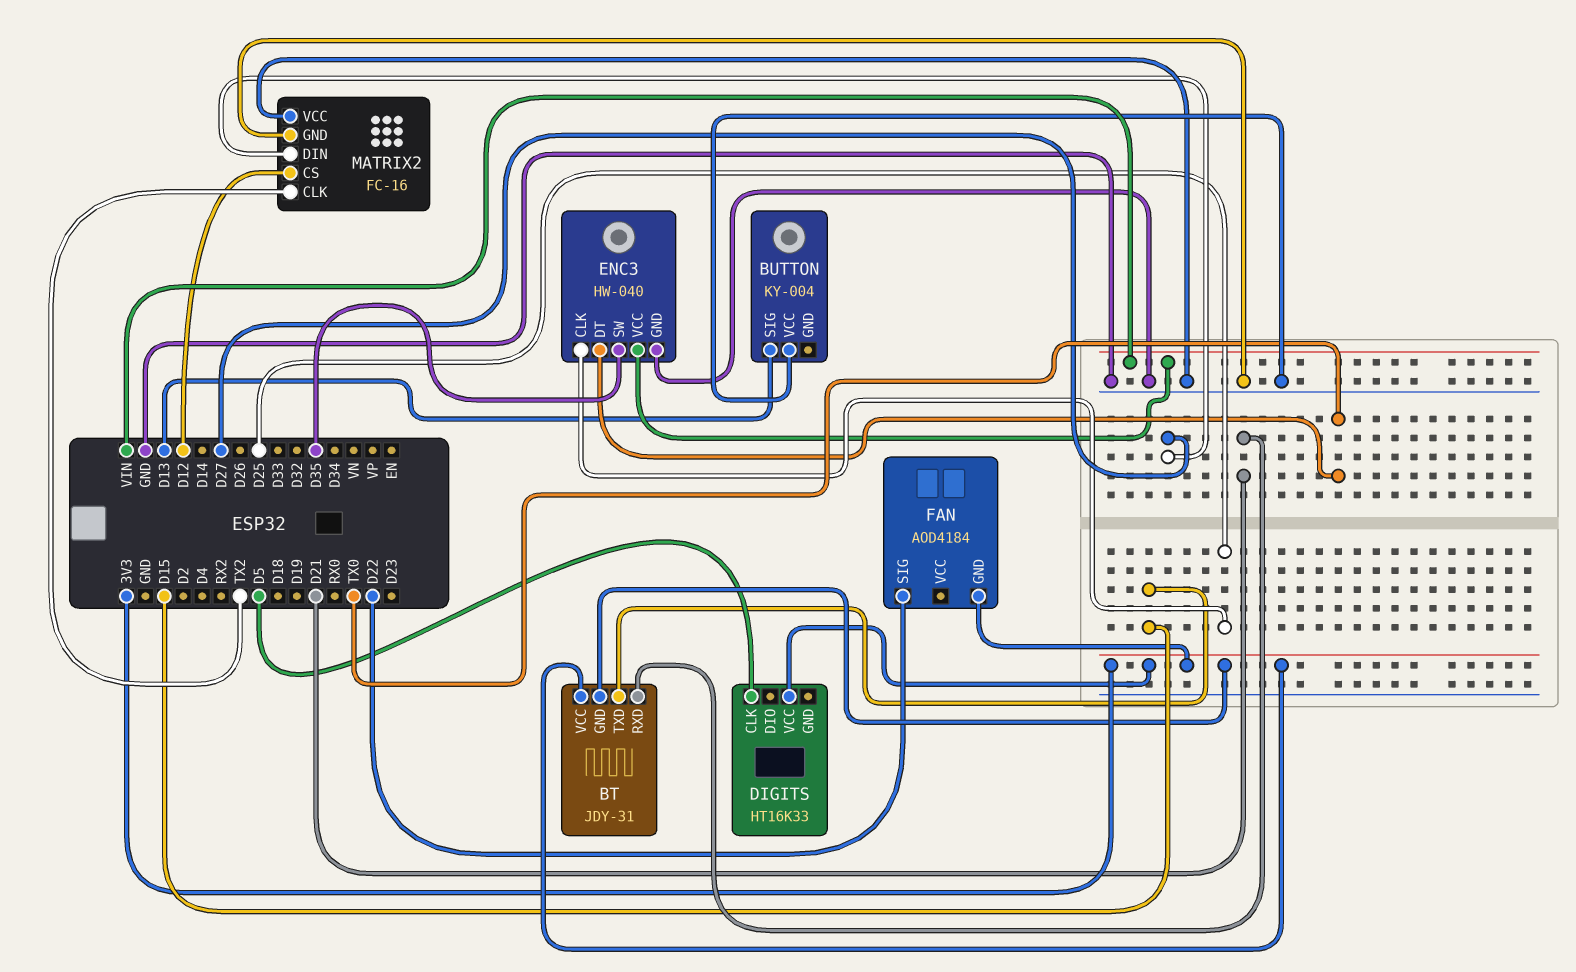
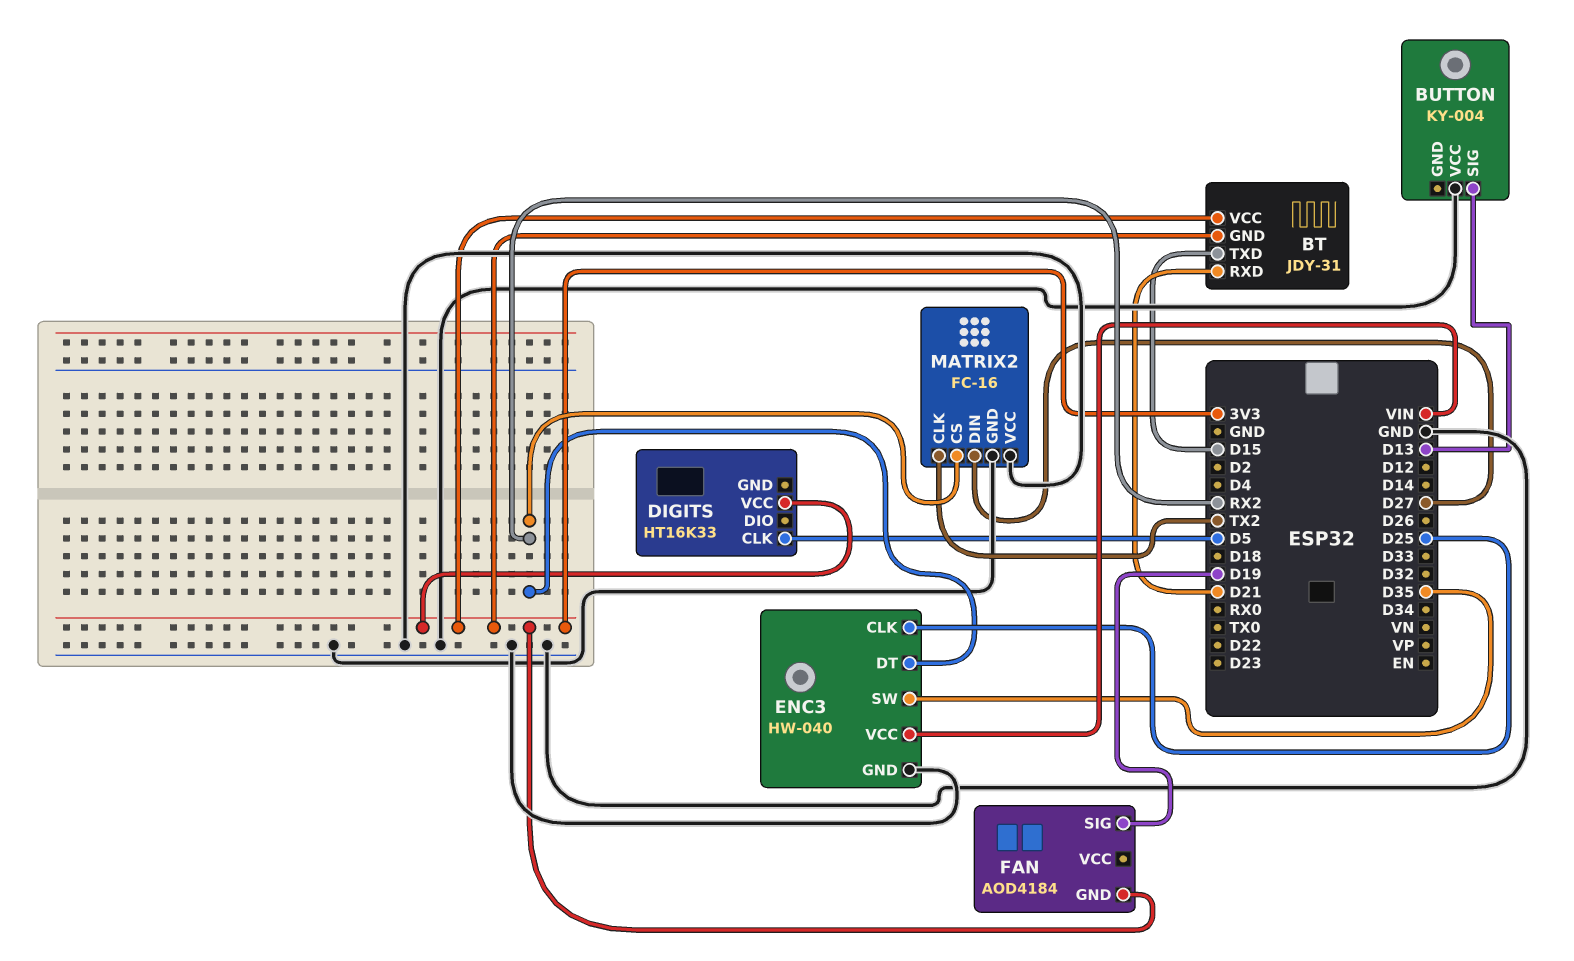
ENC3 pin DT: TX0 -> RX2
FAN pin SIG: D22 -> D19
MATRIX2 pin CS: D12 -> RX2

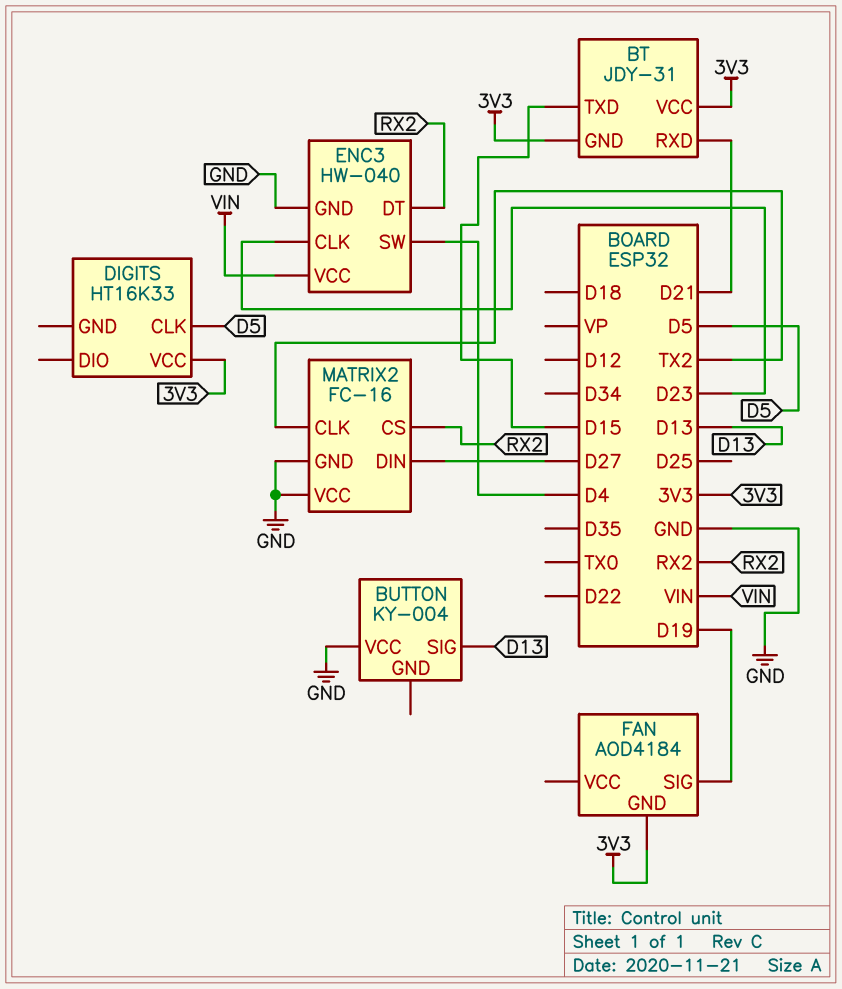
ENC3 pin CLK: D25 -> D23
ENC3 pin SW: D35 -> D4

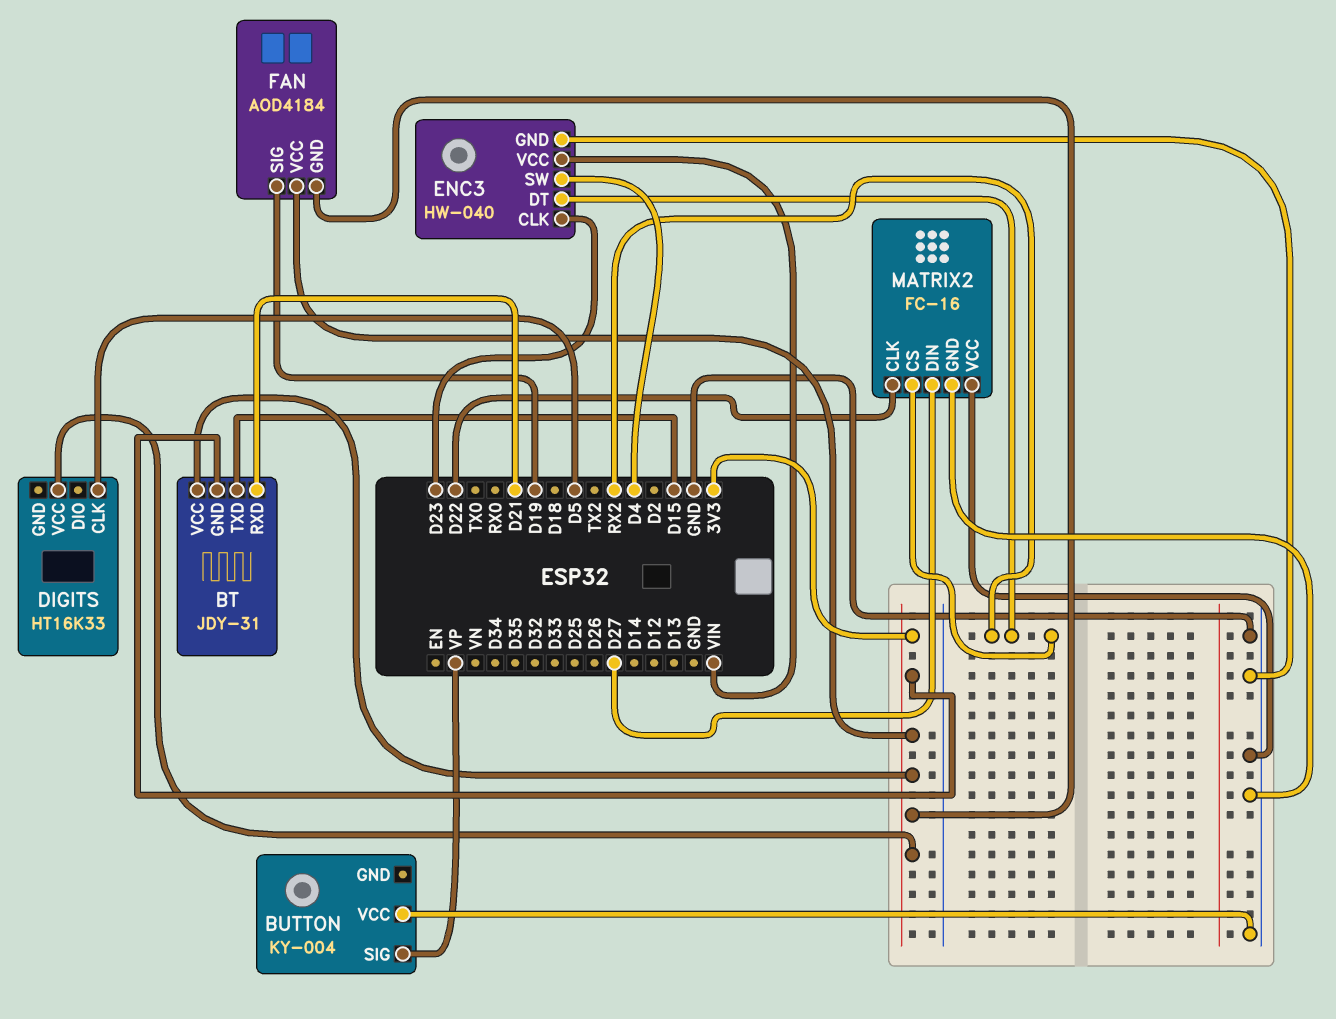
BUTTON pin SIG: D13 -> VP
FAN pin VCC: none -> 3V3
MATRIX2 pin CLK: TX2 -> D22

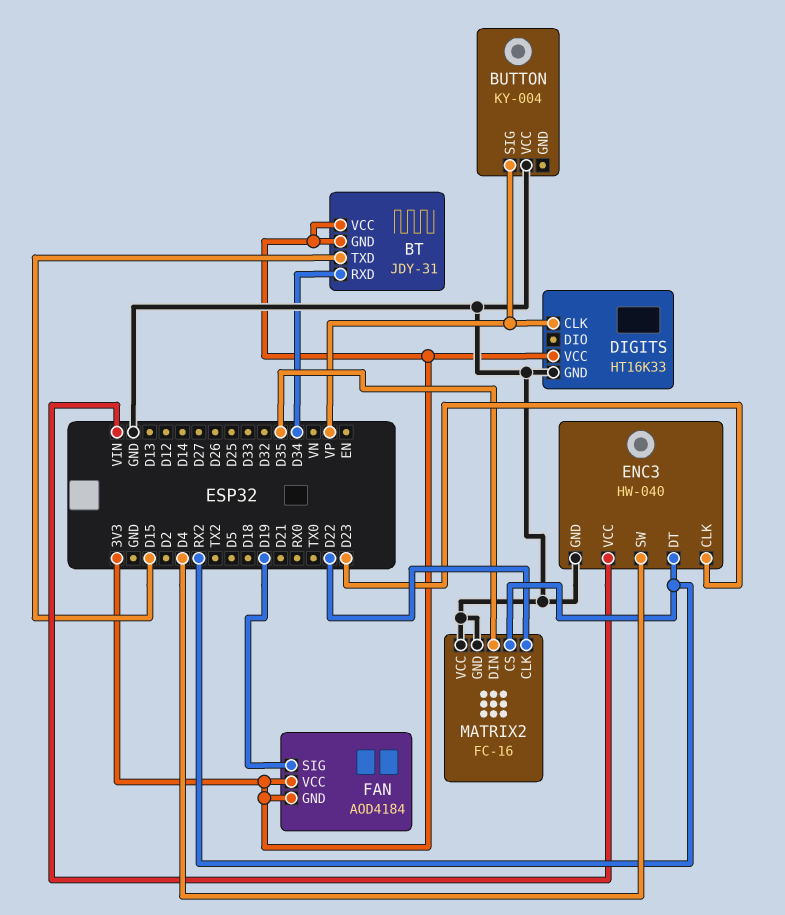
BT pin RXD: D21 -> D34
DIGITS pin CLK: D5 -> VP
DIGITS pin GND: none -> GND
MATRIX2 pin DIN: D27 -> D35

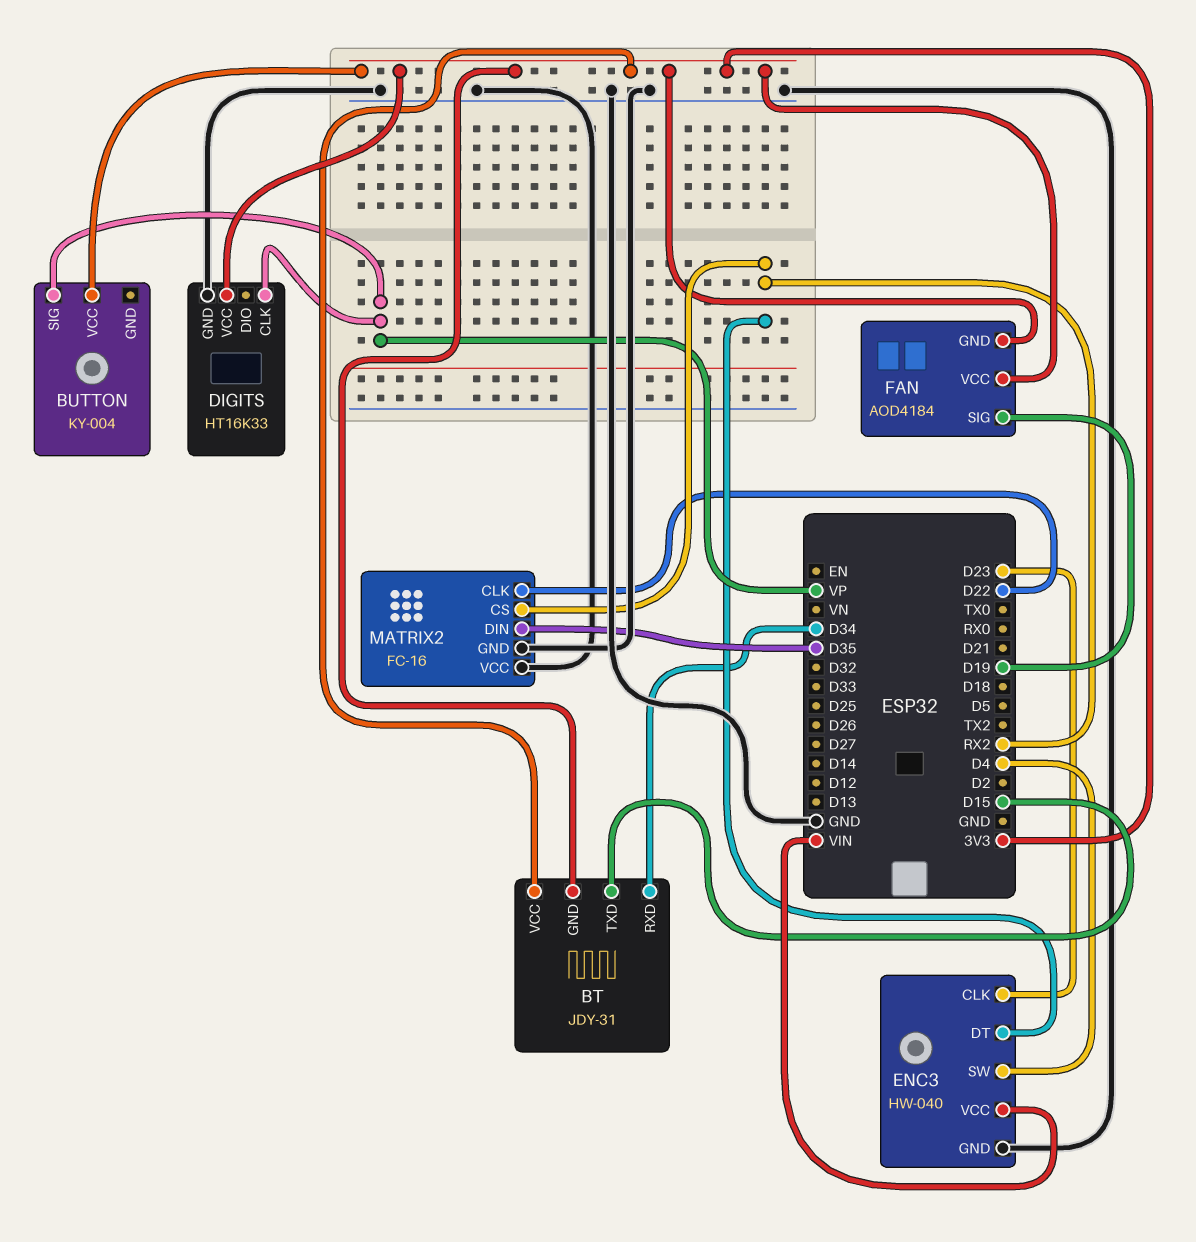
BUTTON pin VCC: GND -> 3V3

